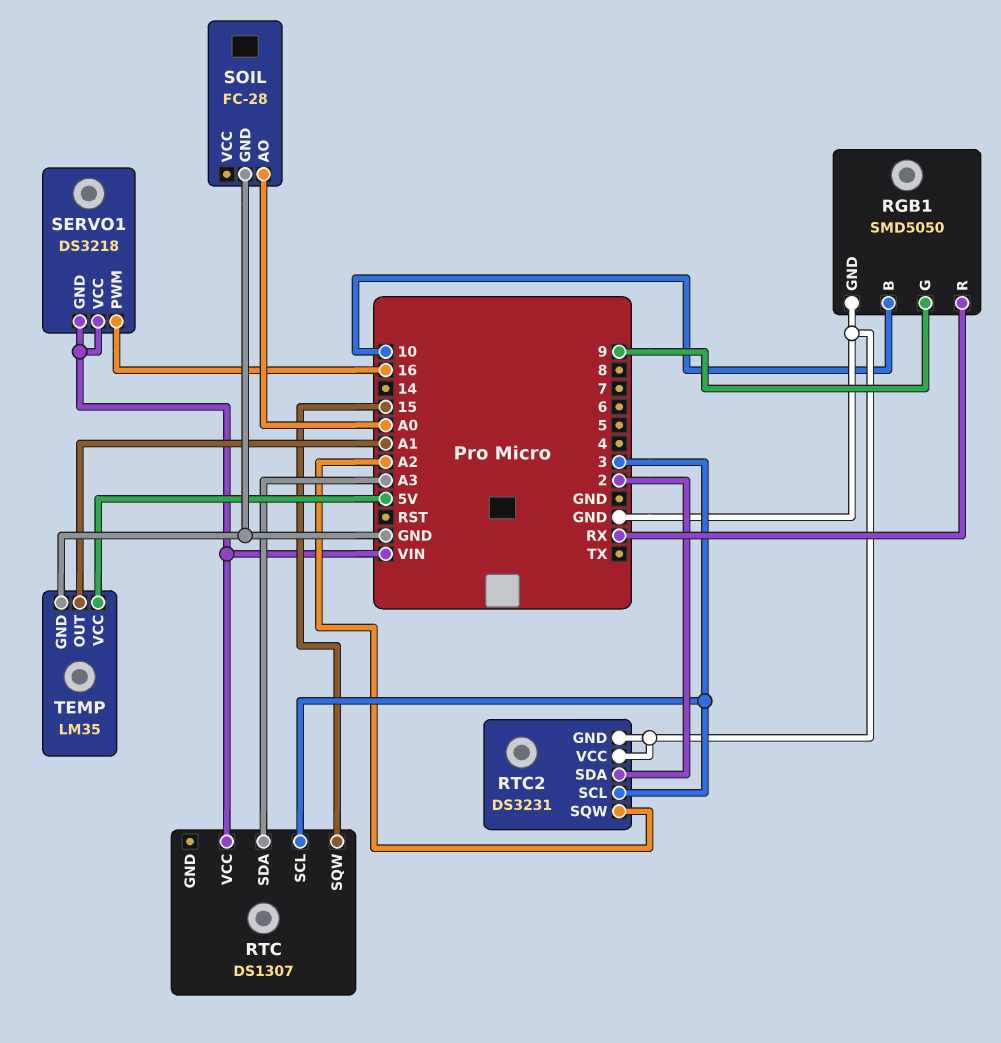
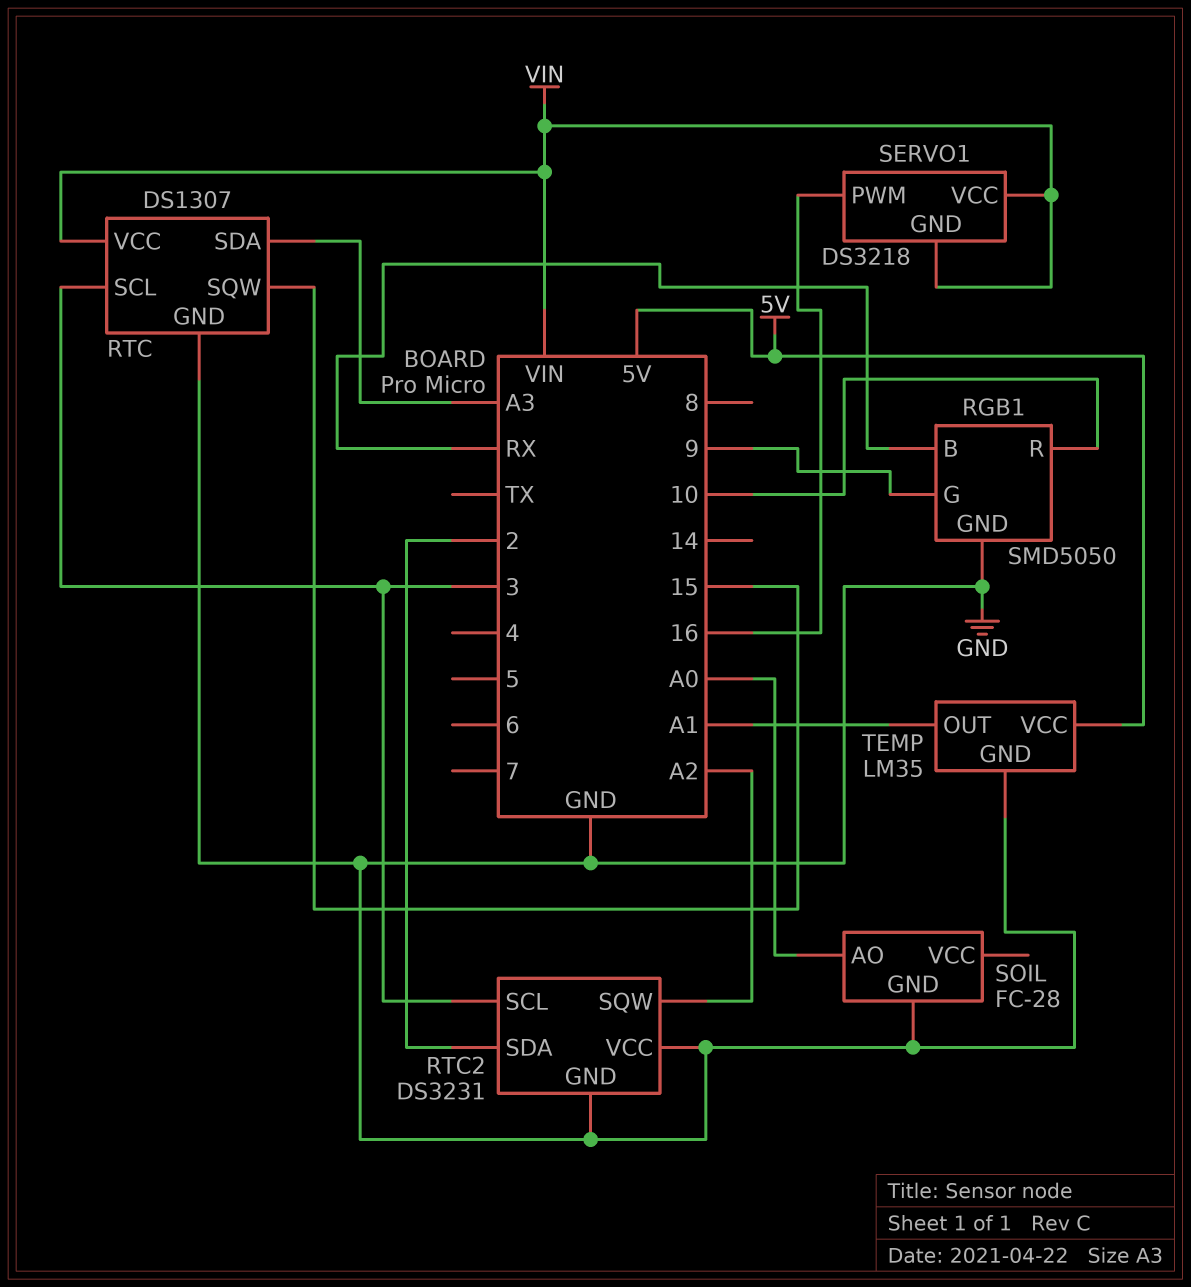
RGB1 pin B: 10 -> RX
RGB1 pin R: RX -> 10
RTC pin GND: none -> GND

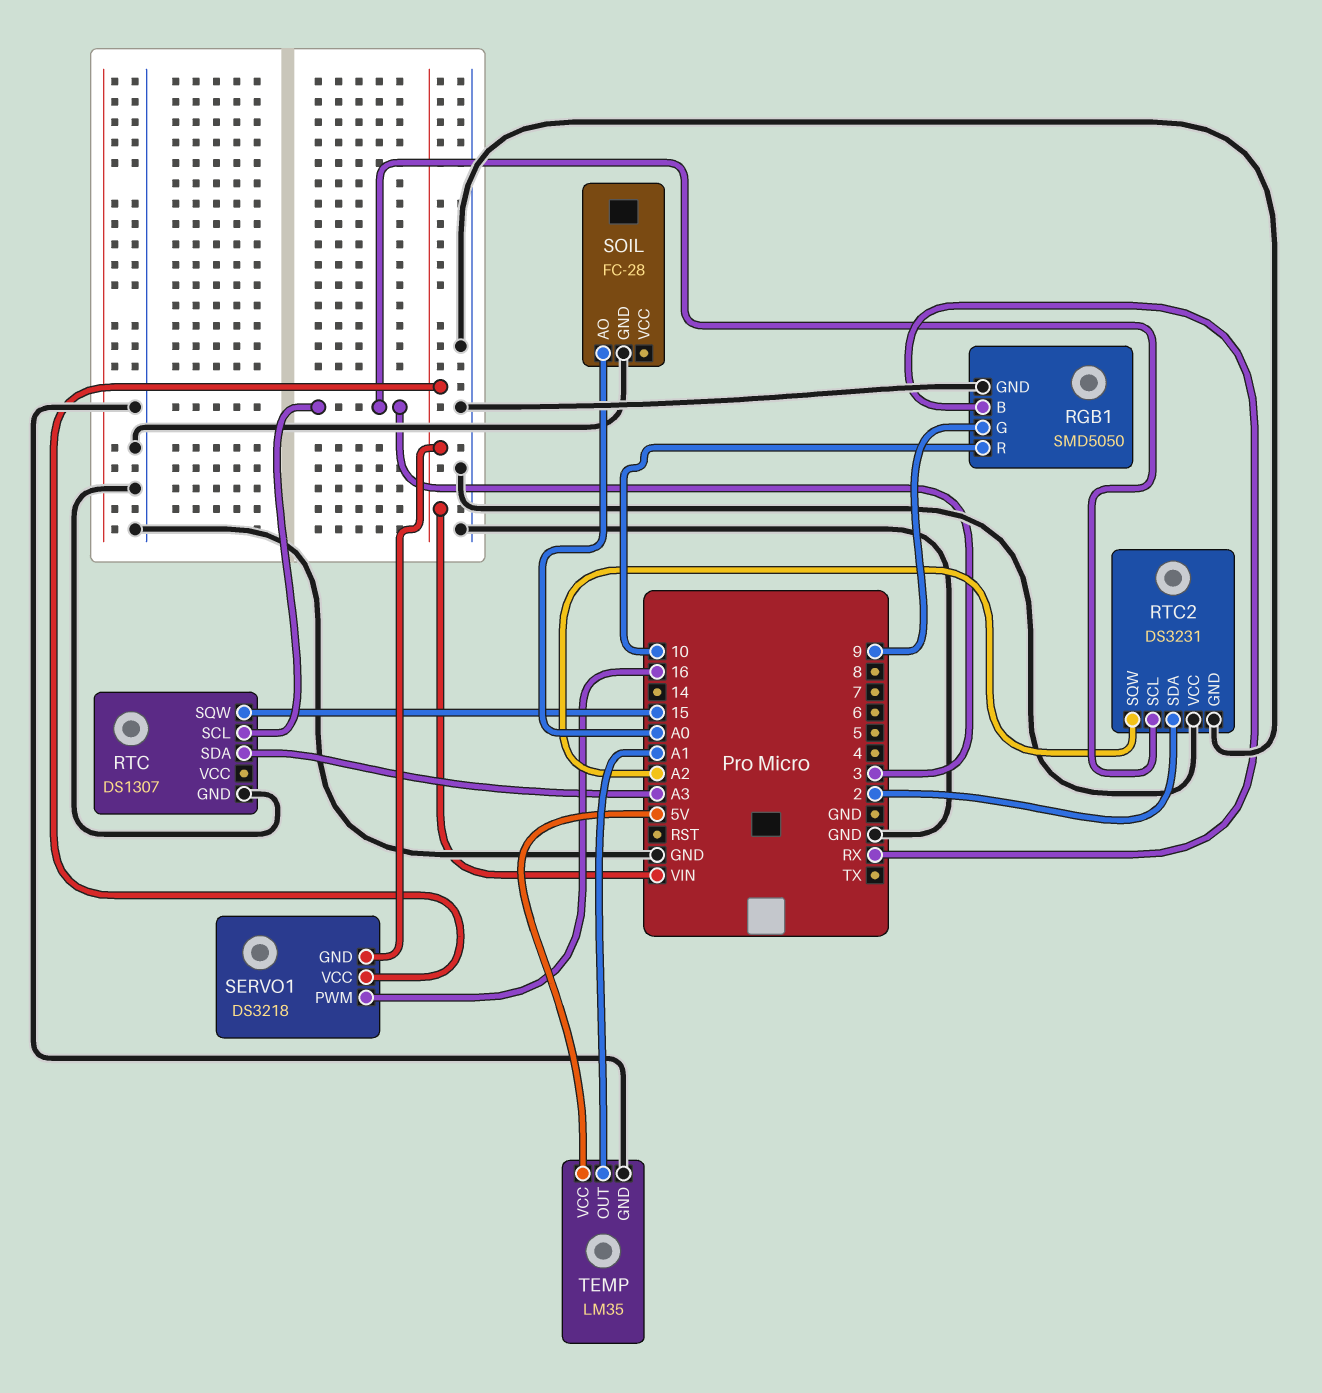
RTC pin VCC: VIN -> none

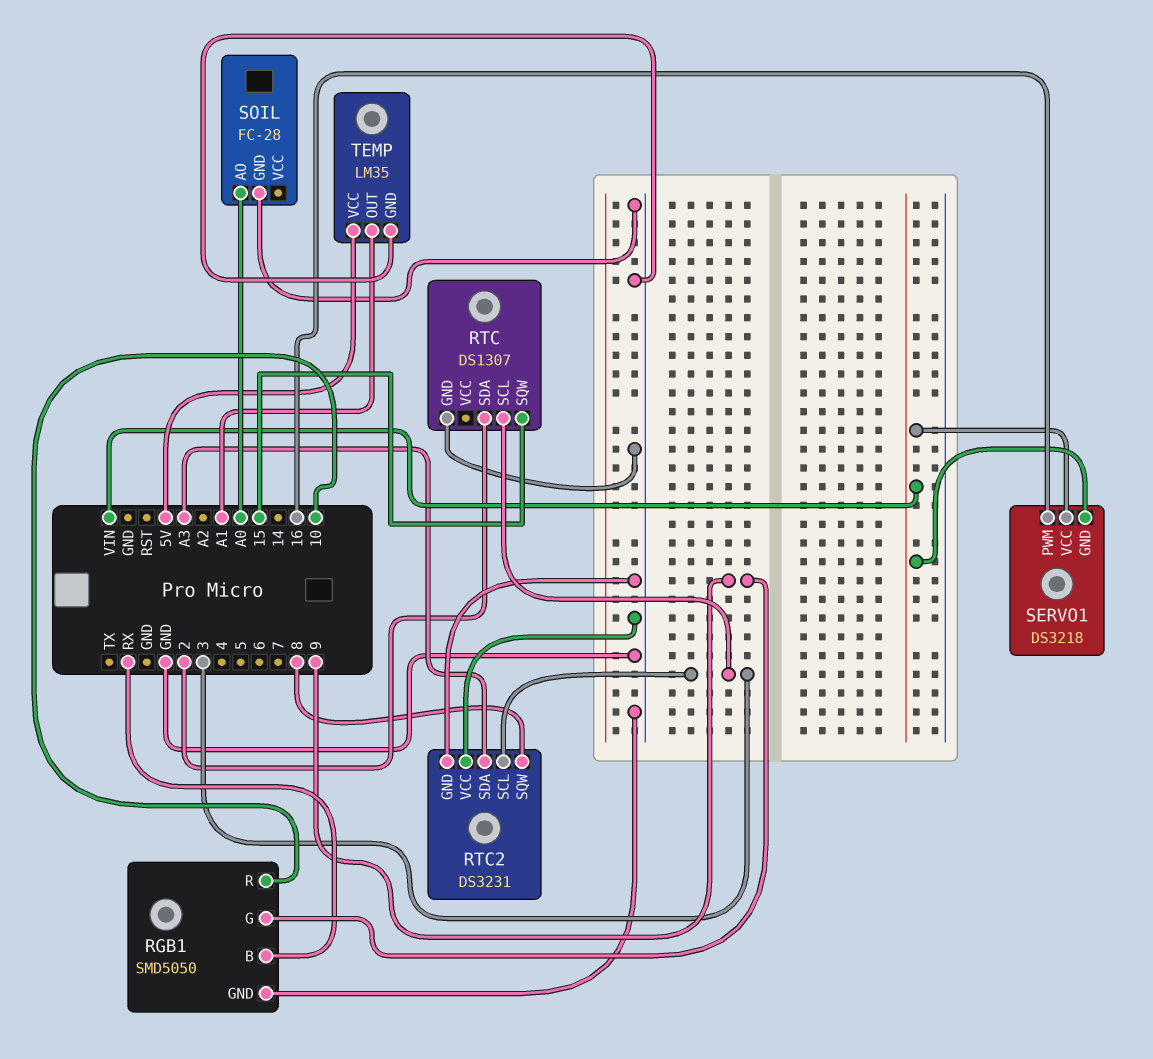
RTC pin SDA: A3 -> 2
RTC2 pin SDA: 2 -> A3
RTC2 pin SQW: A2 -> 8

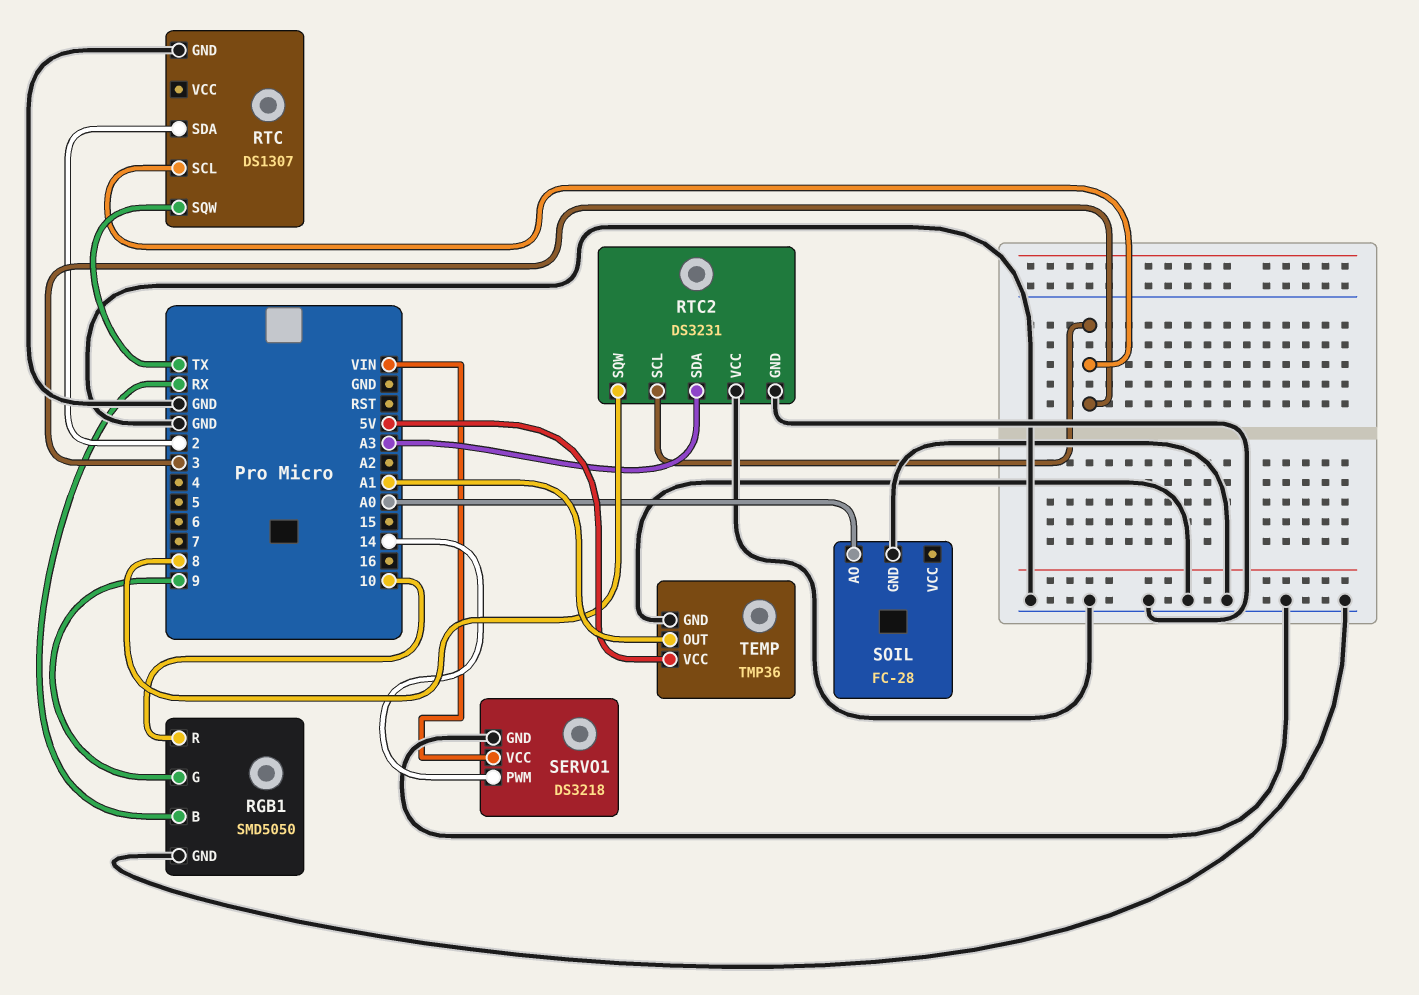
RTC pin SQW: 15 -> TX
SERVO1 pin GND: VIN -> GND
SERVO1 pin PWM: 16 -> 14
TEMP: LM35 -> TMP36

